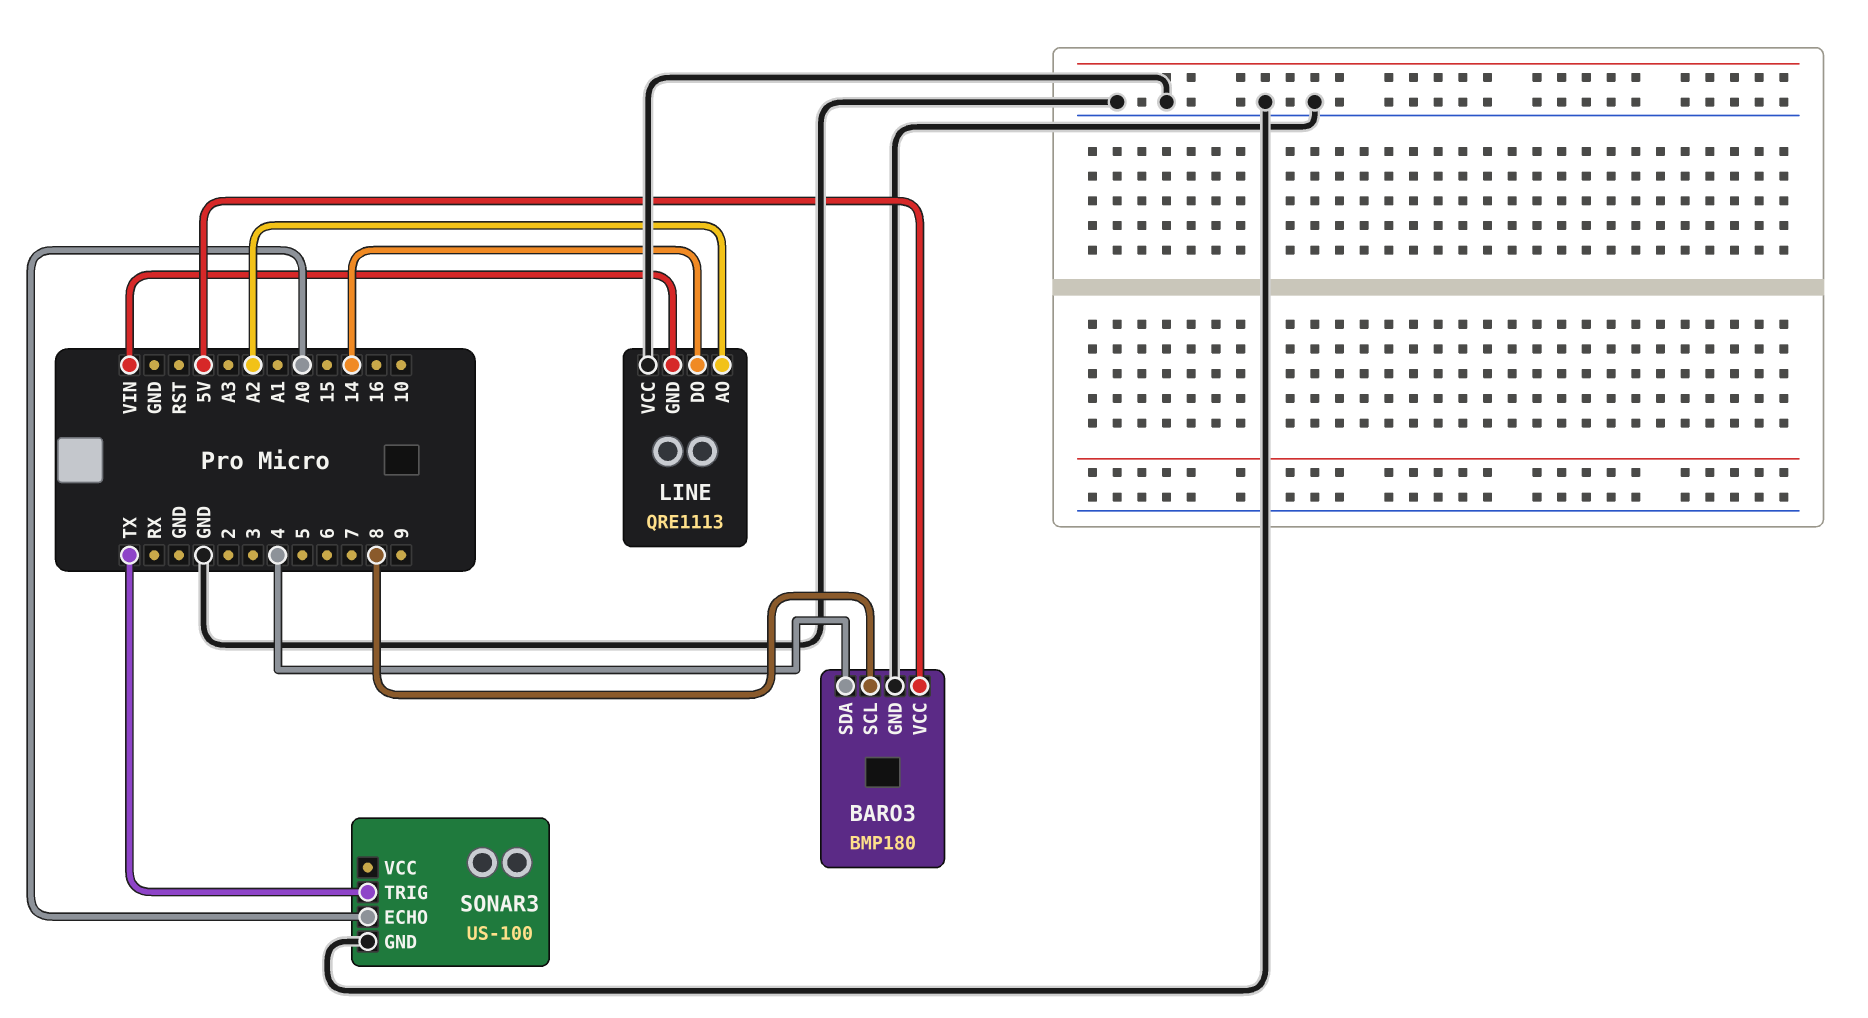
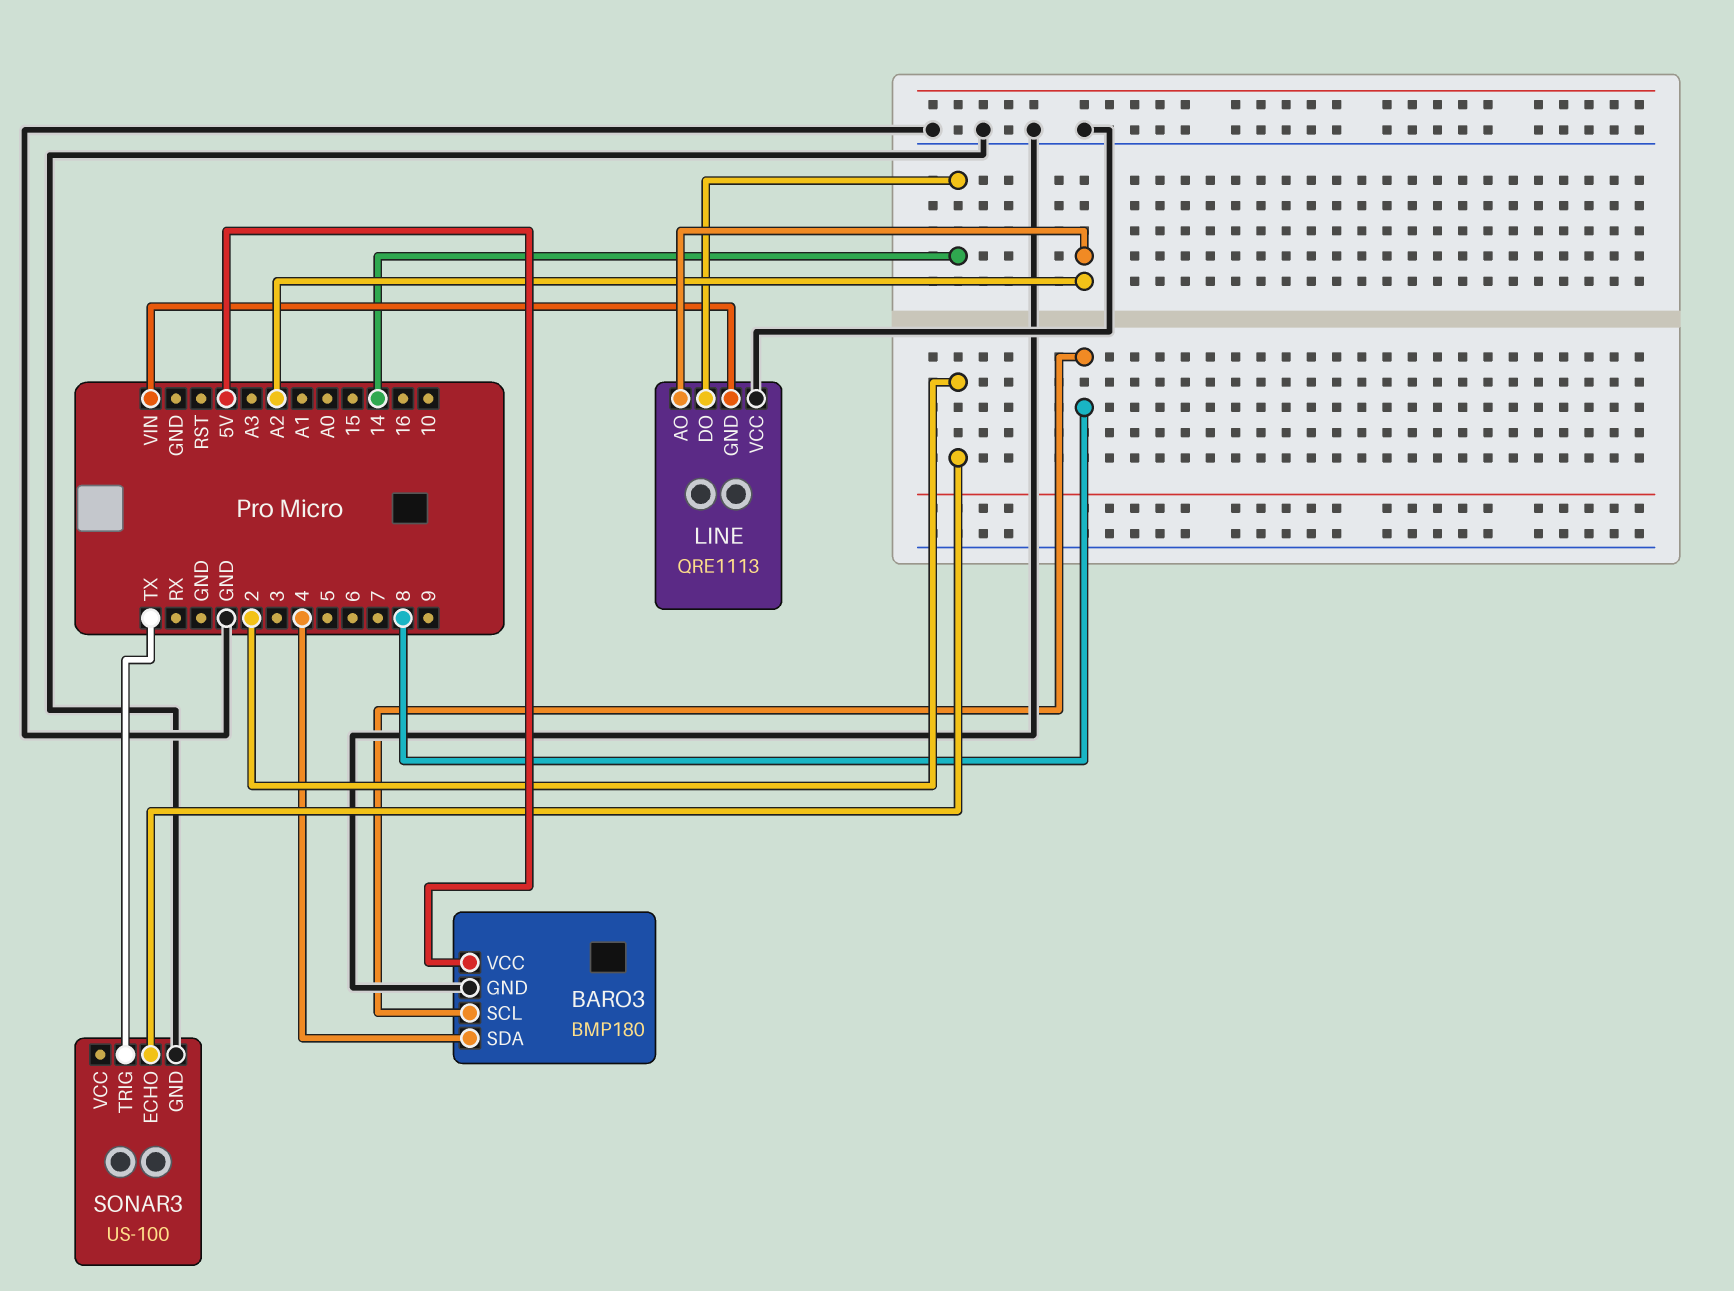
SONAR3 pin ECHO: A0 -> 2

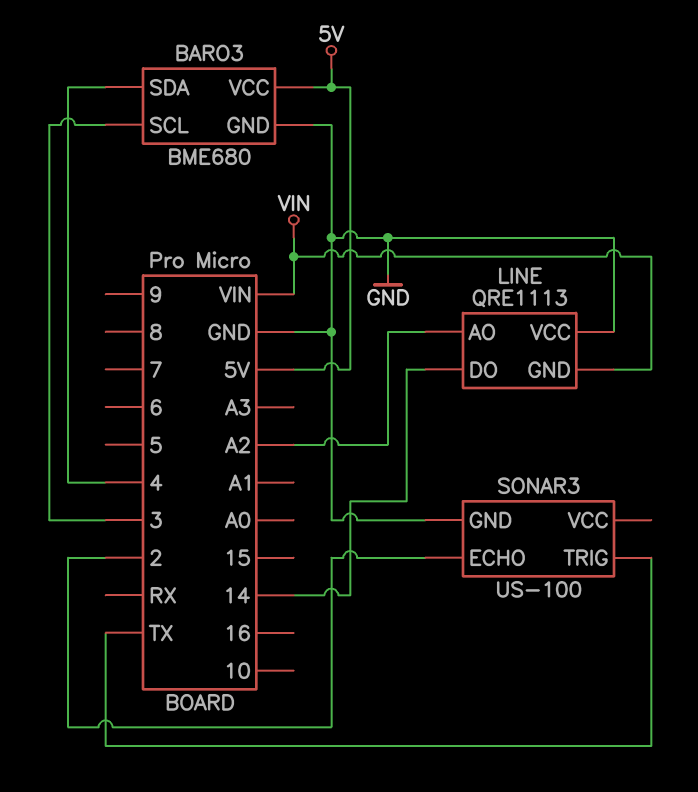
BARO3: BMP180 -> BME680
BARO3 pin SCL: 8 -> 3

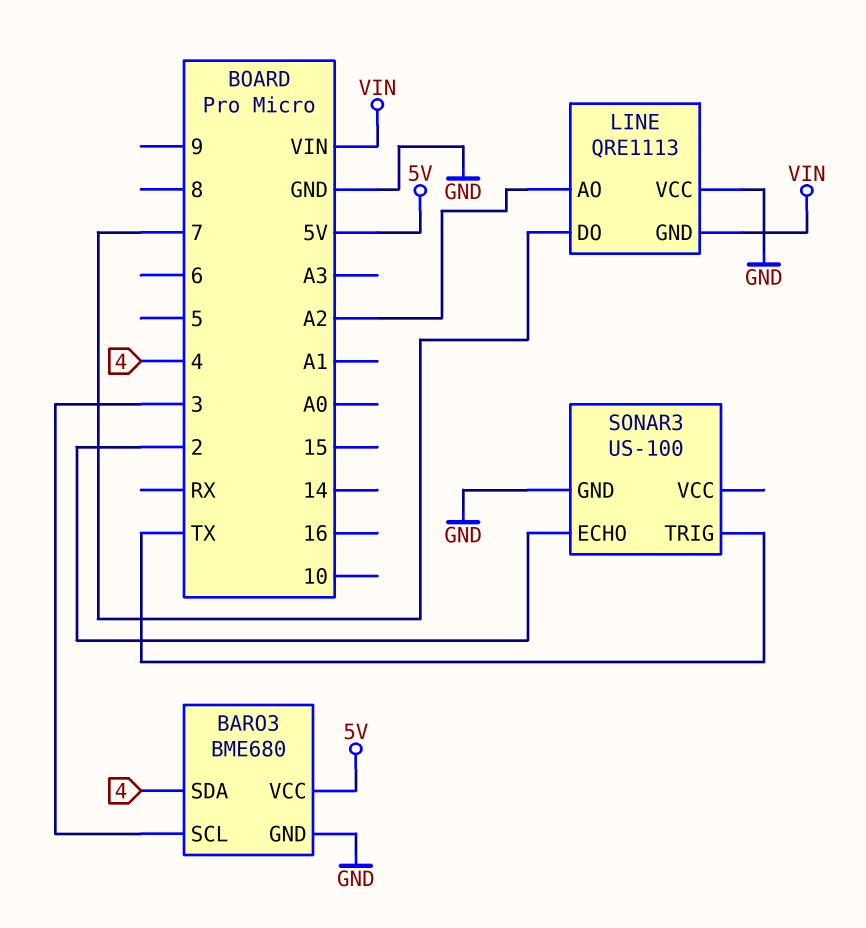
LINE pin DO: 14 -> 7

